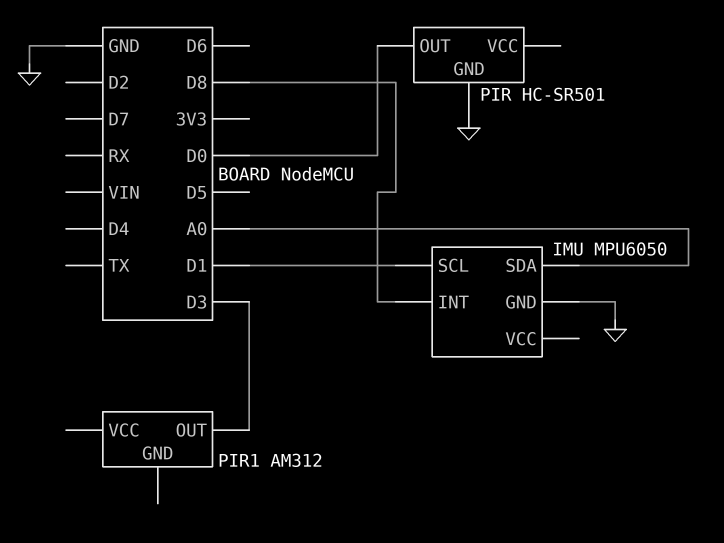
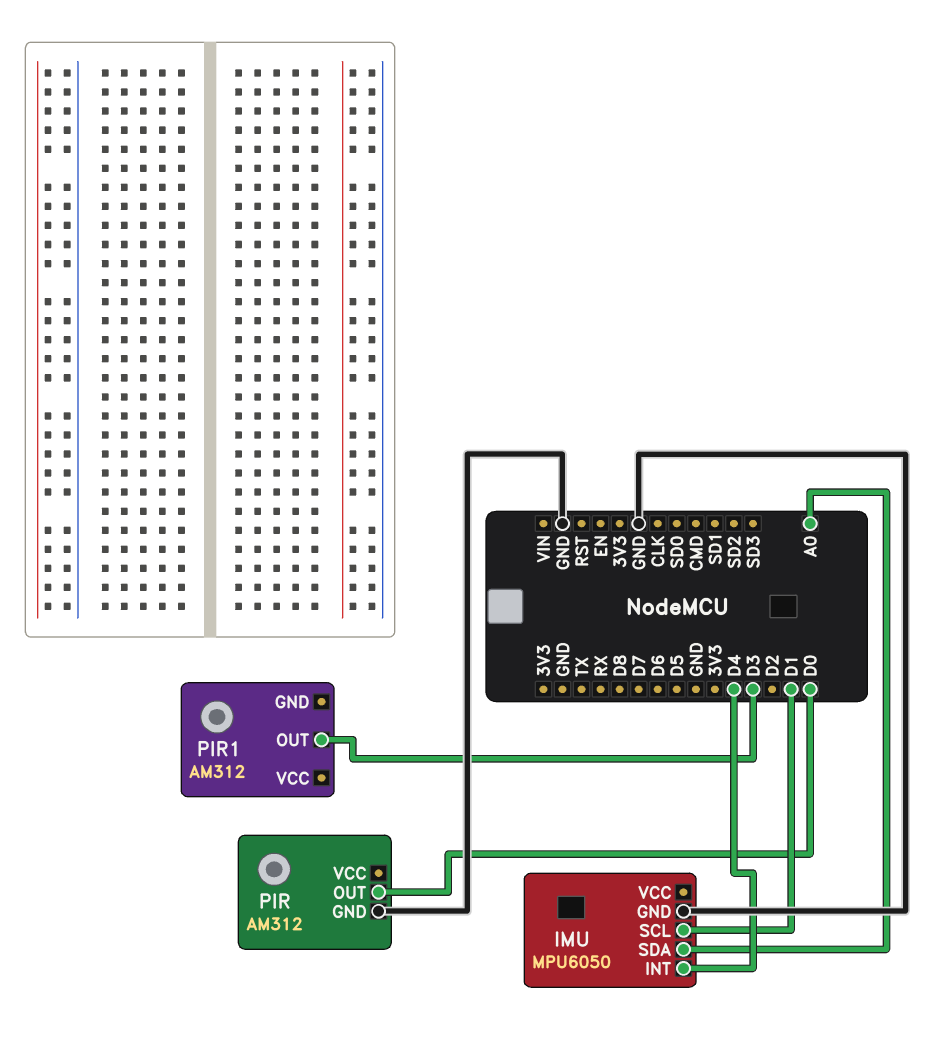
IMU pin INT: D8 -> D4
PIR: HC-SR501 -> AM312

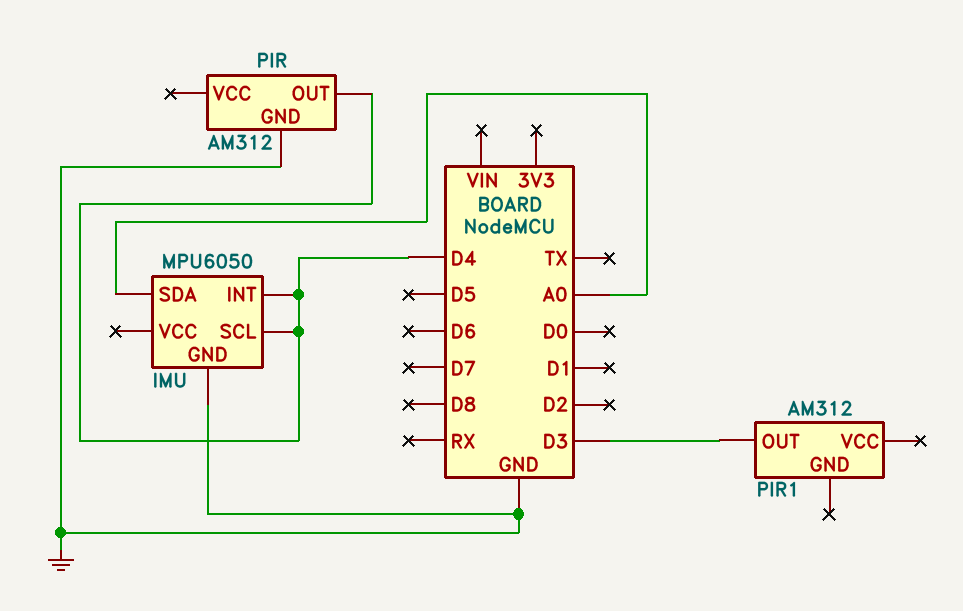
IMU pin SCL: D1 -> D4
PIR pin OUT: D0 -> D4

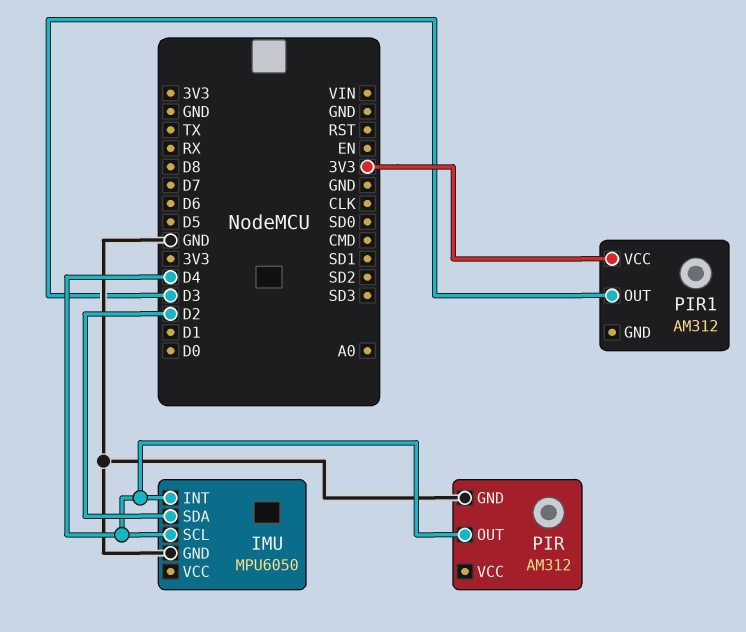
IMU pin SDA: A0 -> D2
PIR1 pin VCC: none -> 3V3

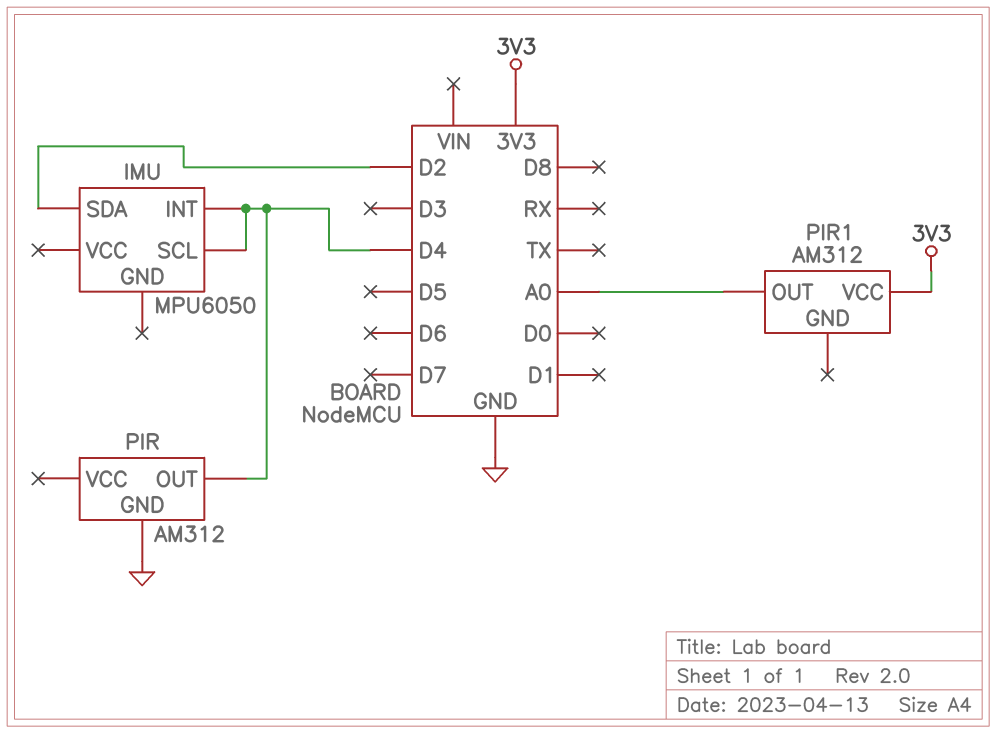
IMU pin GND: GND -> none
PIR1 pin OUT: D3 -> A0

